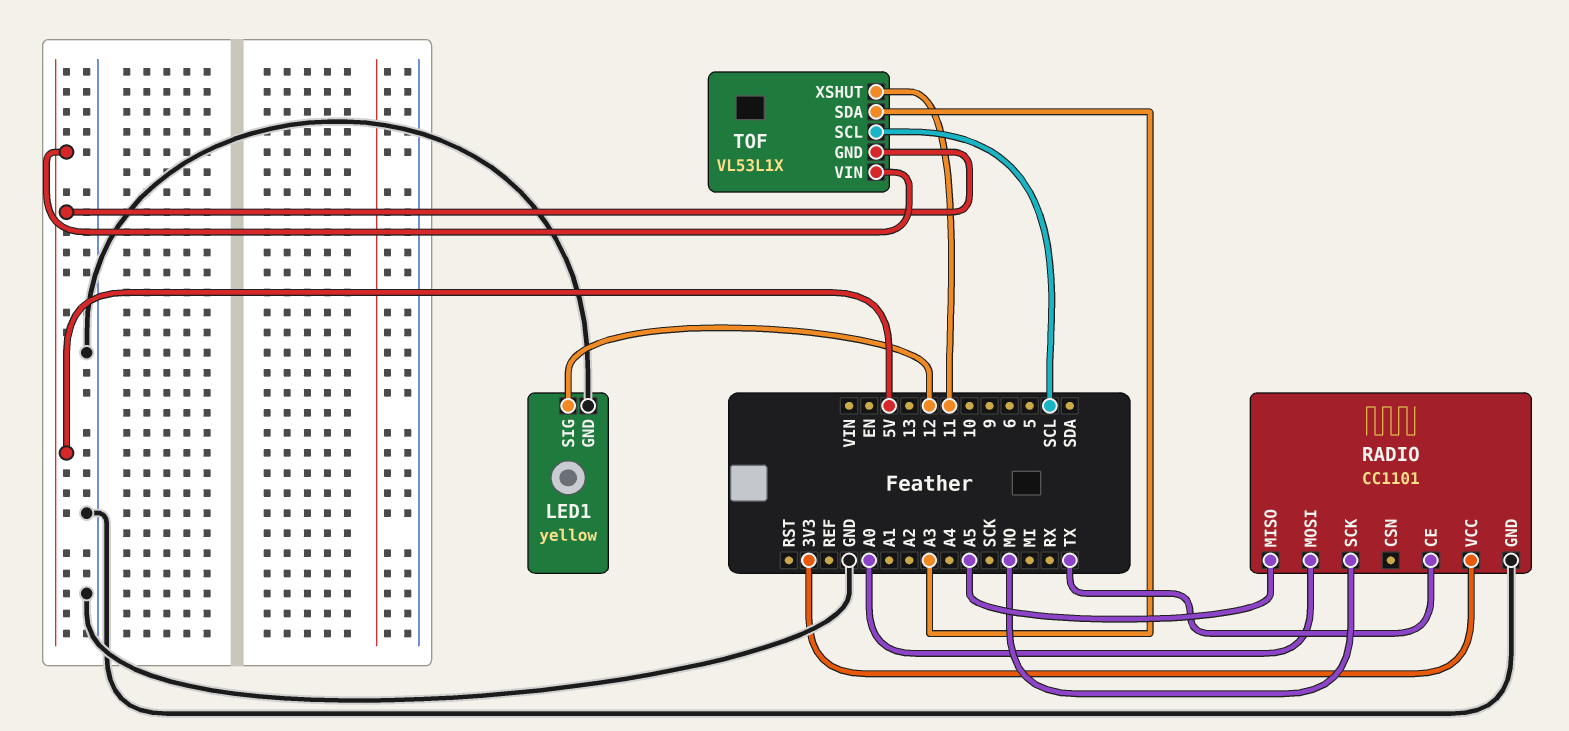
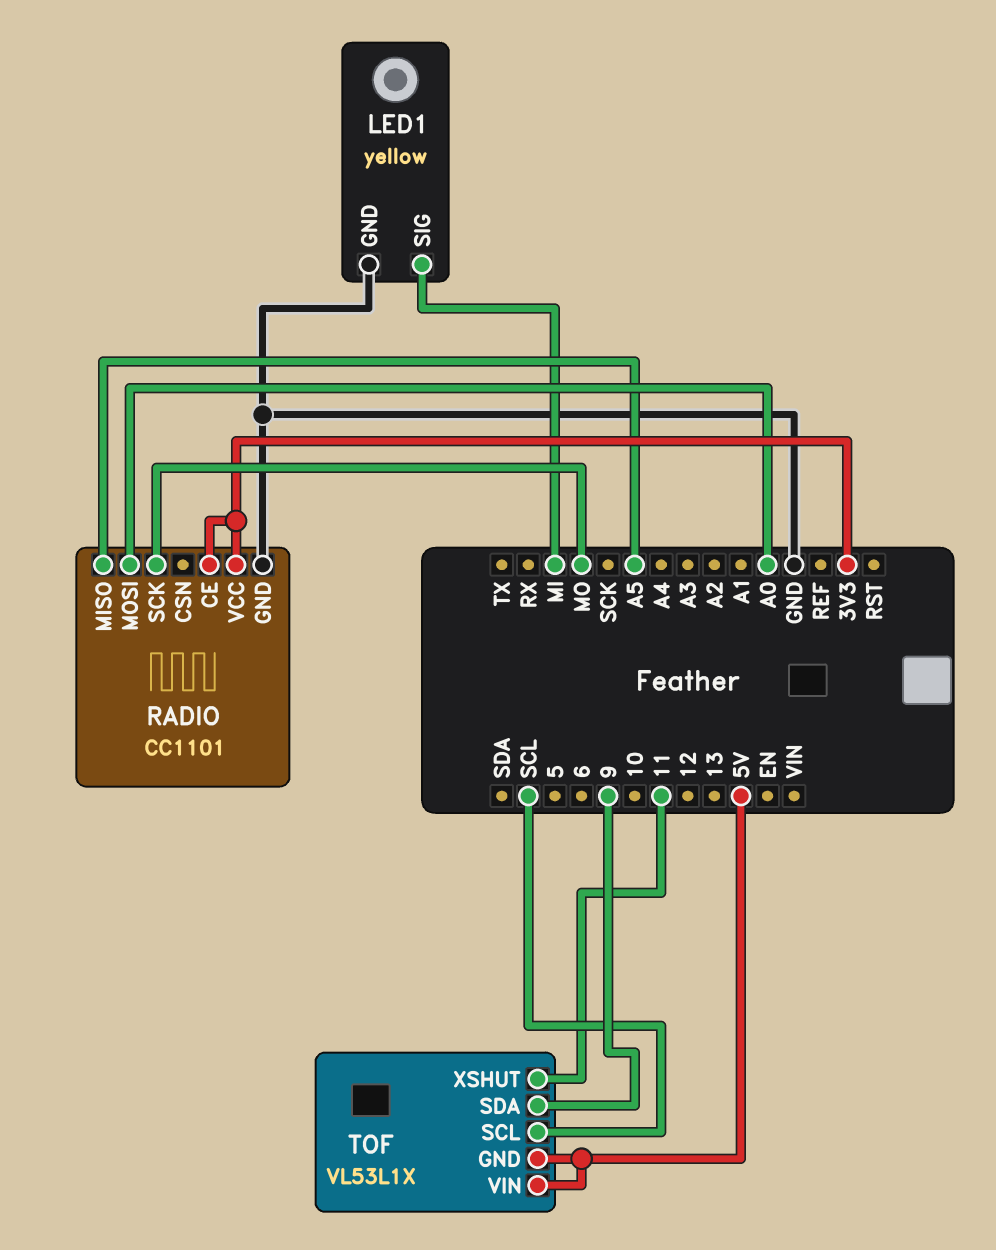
LED1 pin SIG: 12 -> MI
RADIO pin CE: TX -> 3V3
TOF pin SDA: A3 -> 9

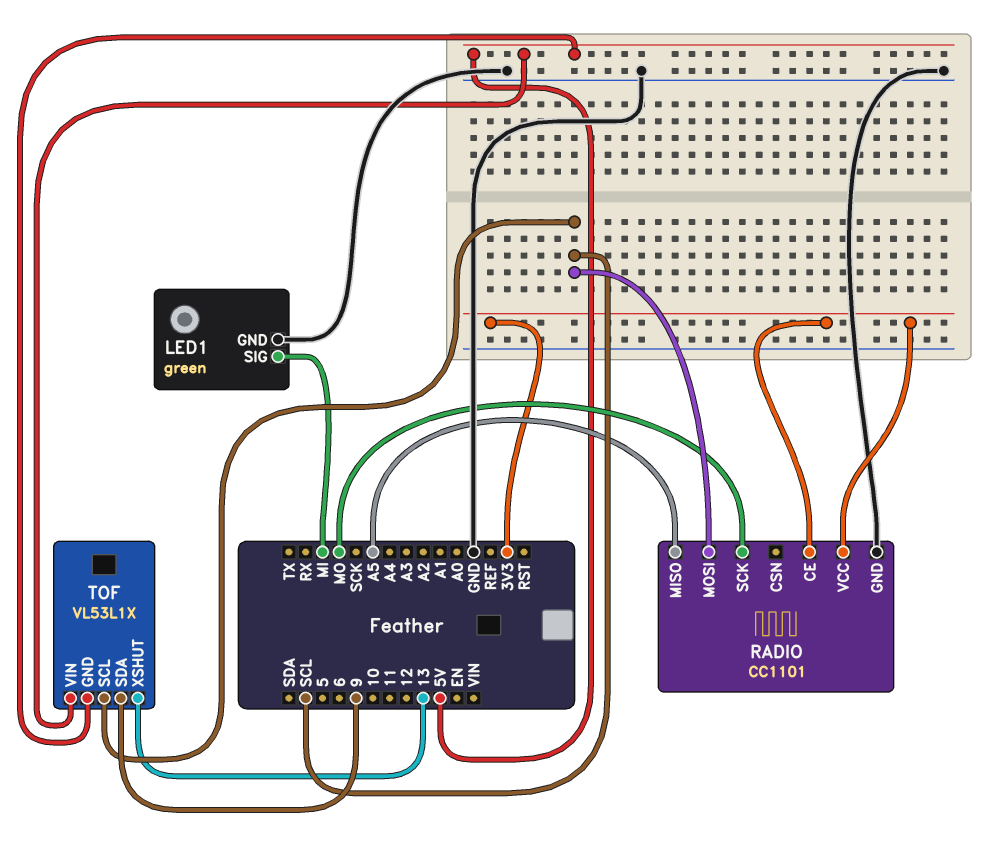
LED1: yellow -> green
RADIO pin MOSI: A0 -> SCL
TOF pin XSHUT: 11 -> 13

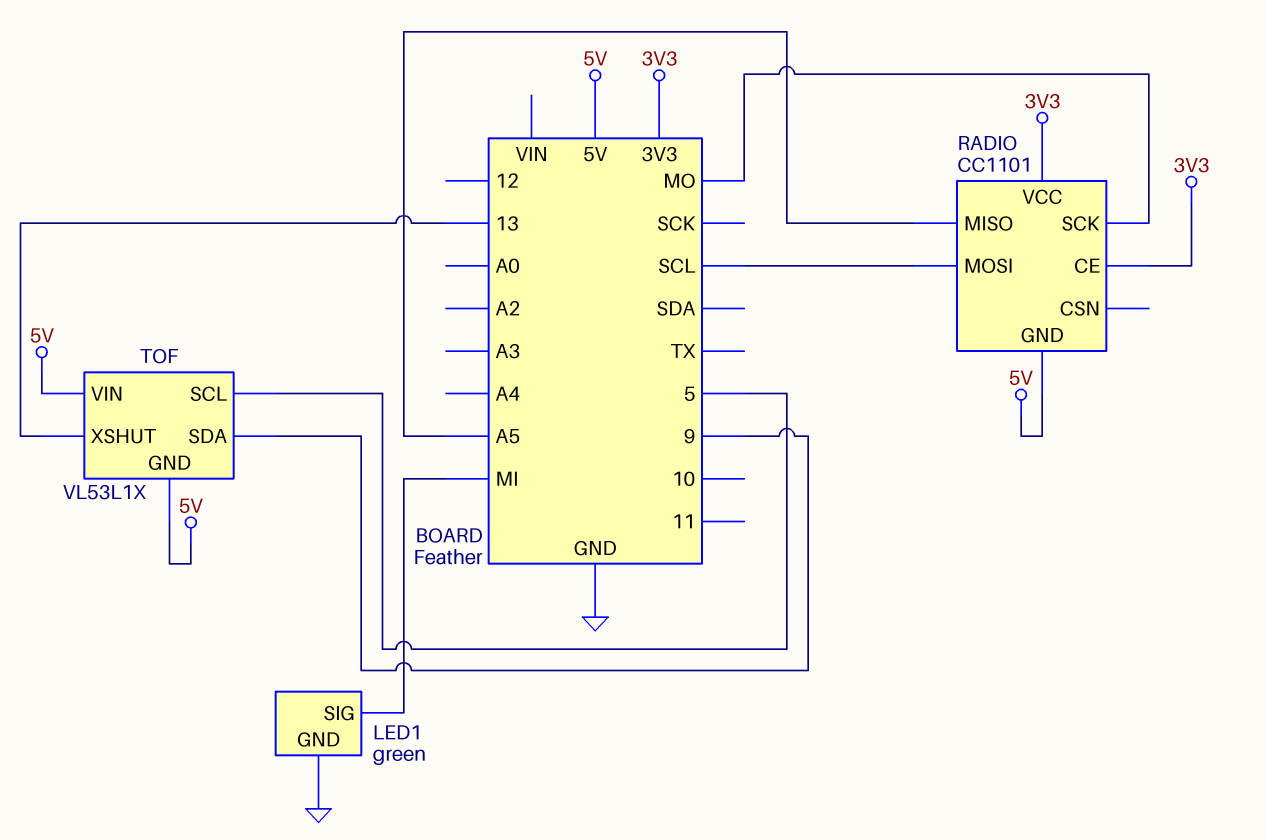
RADIO pin GND: GND -> 5V
TOF pin SCL: SCL -> 5

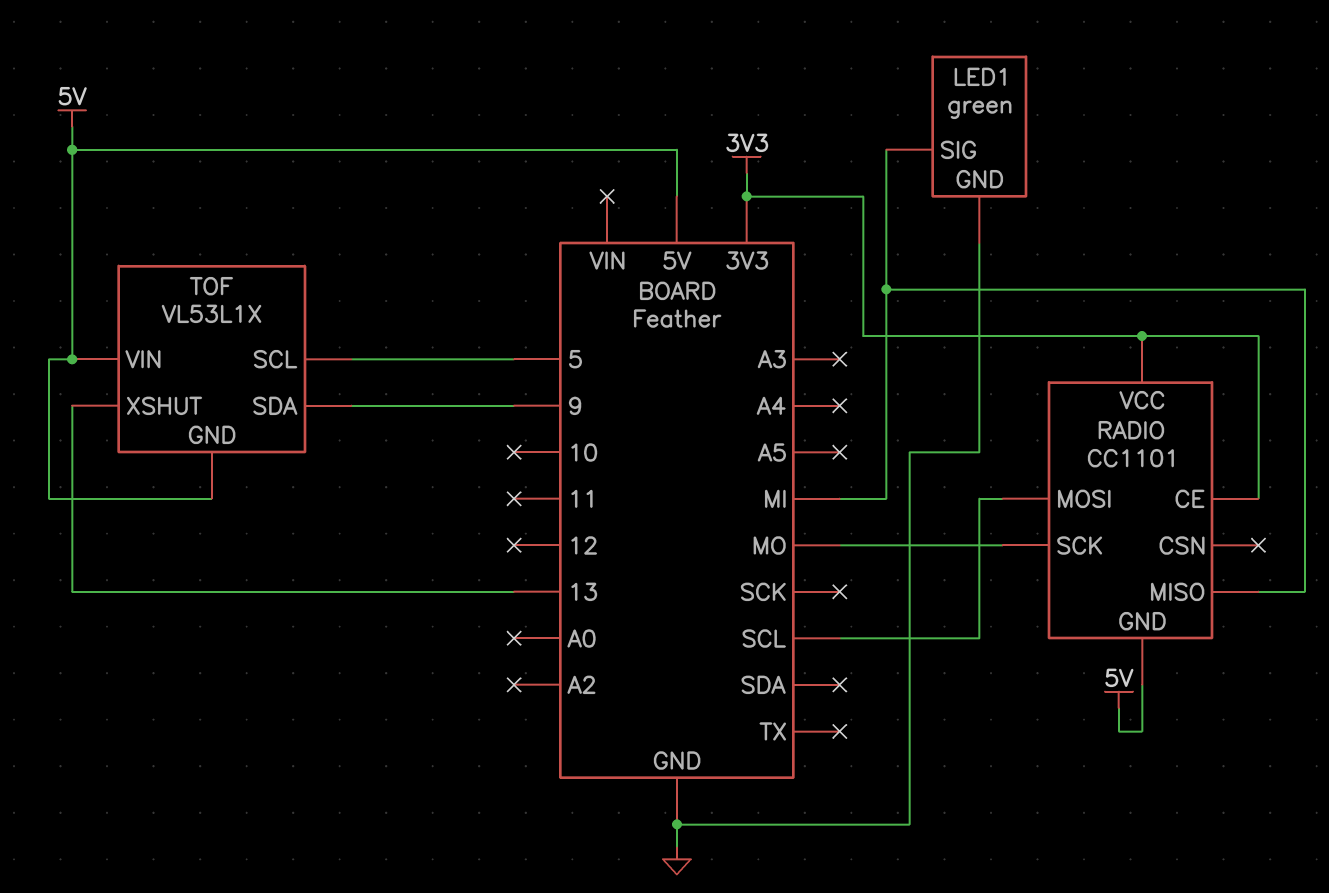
RADIO pin MISO: A5 -> MI

